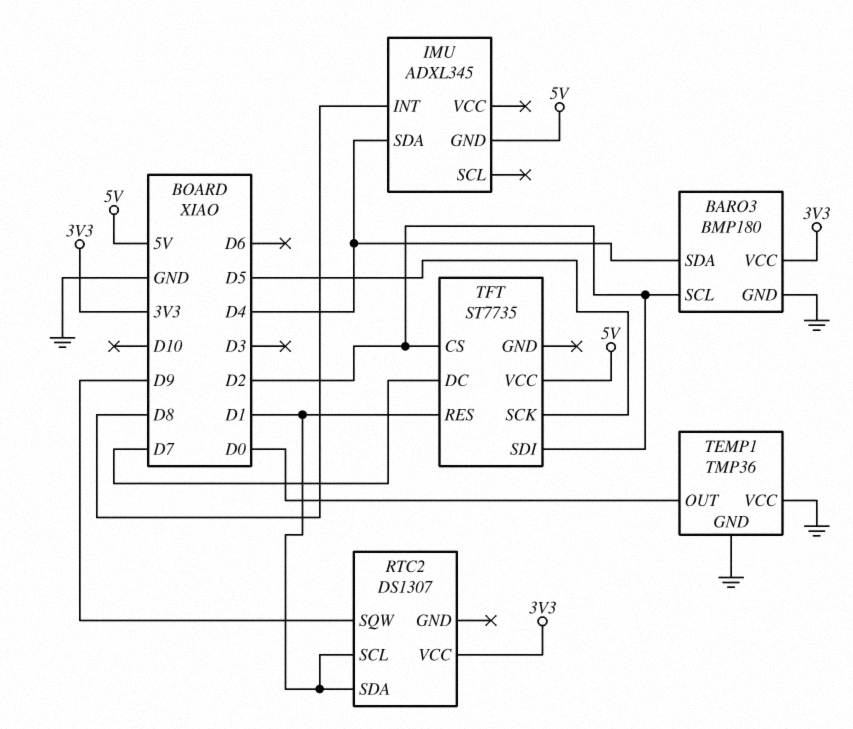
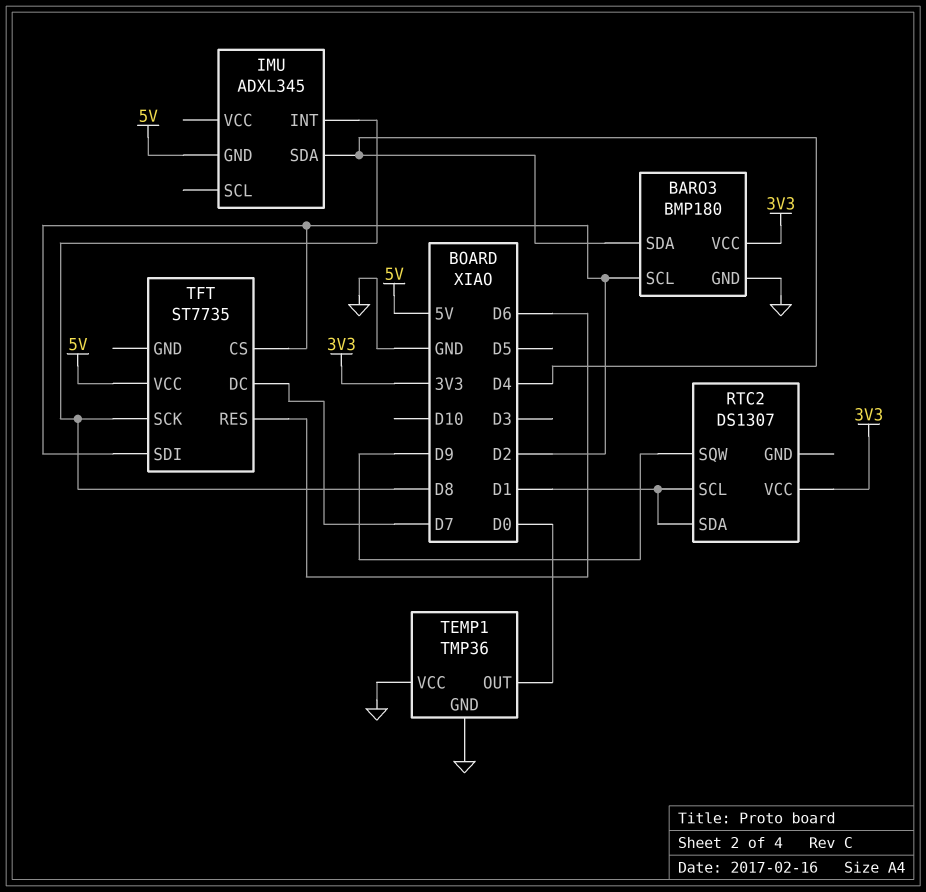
TFT pin RES: D1 -> D6
TFT pin SCK: D5 -> D8

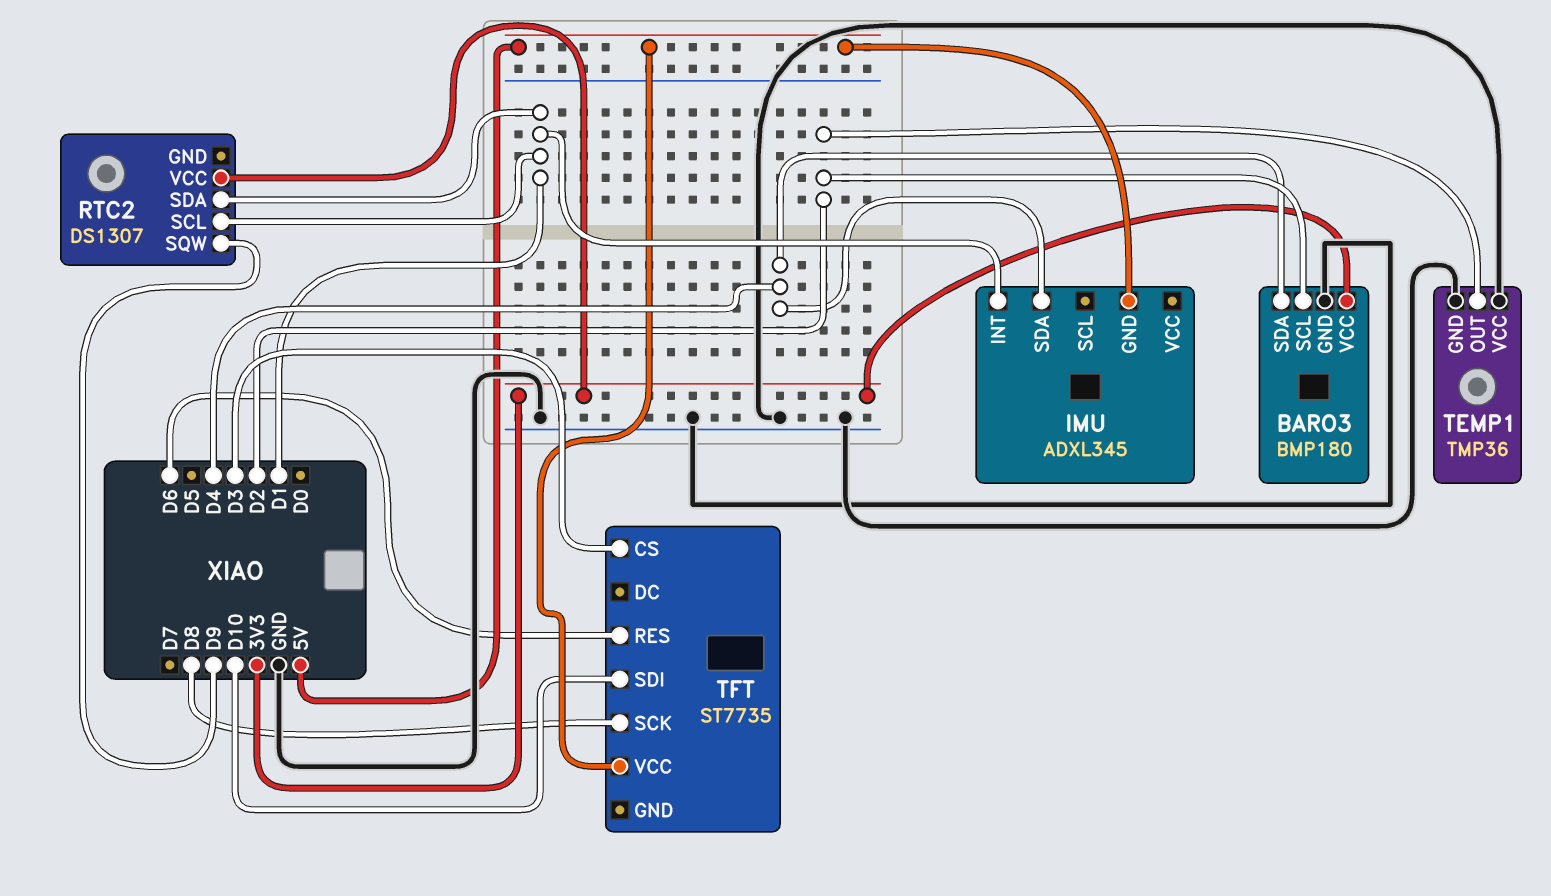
IMU pin INT: D8 -> D1
TEMP1 pin OUT: D0 -> D2
TFT pin CS: D2 -> D3
TFT pin DC: D7 -> none
TFT pin SDI: D2 -> D10

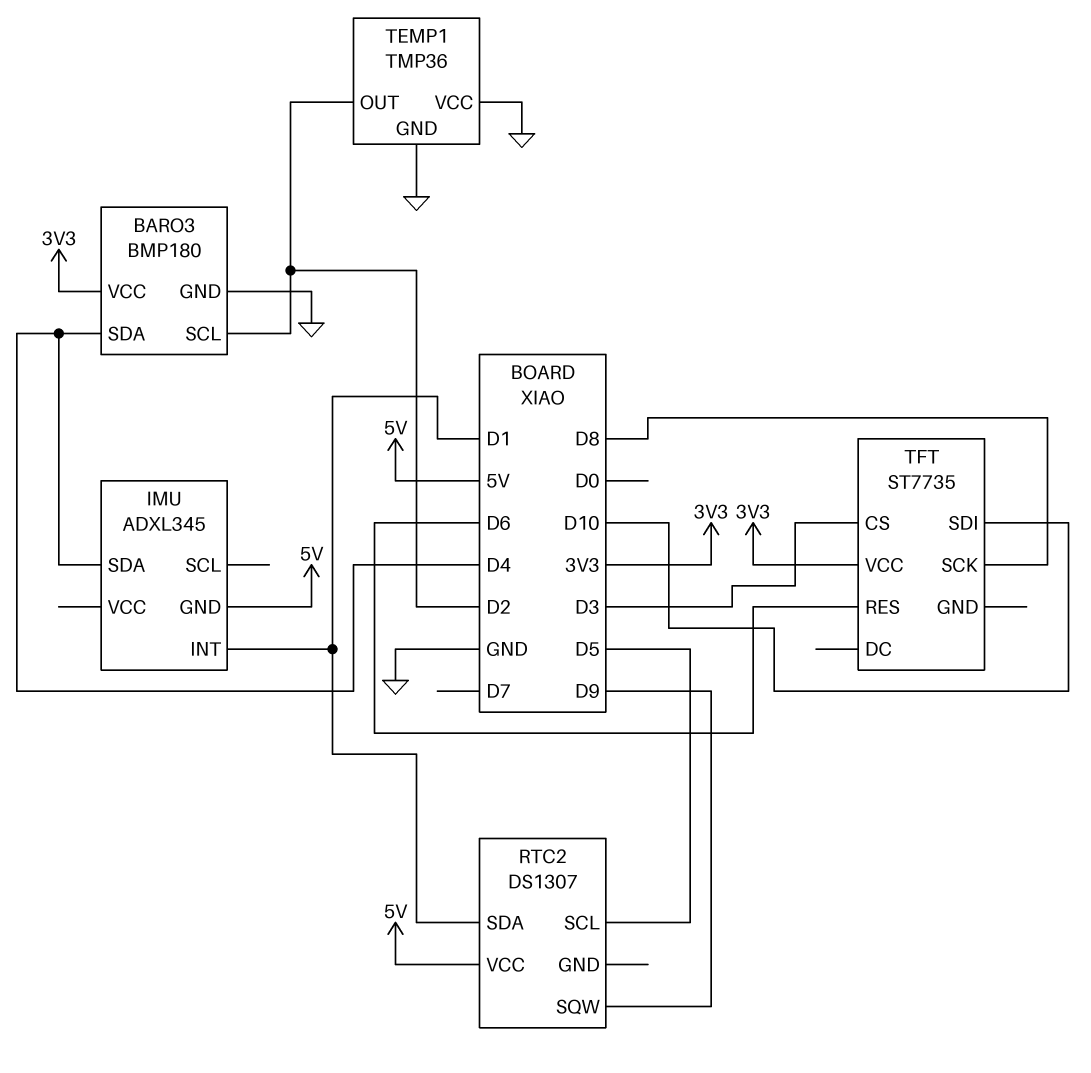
RTC2 pin SCL: D1 -> D5
RTC2 pin VCC: 3V3 -> 5V
TFT pin VCC: 5V -> 3V3

